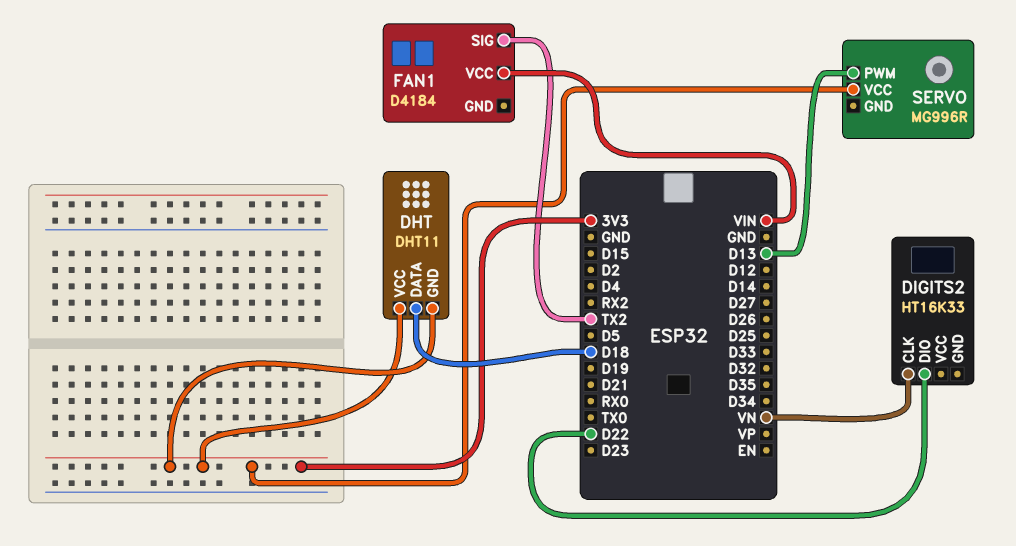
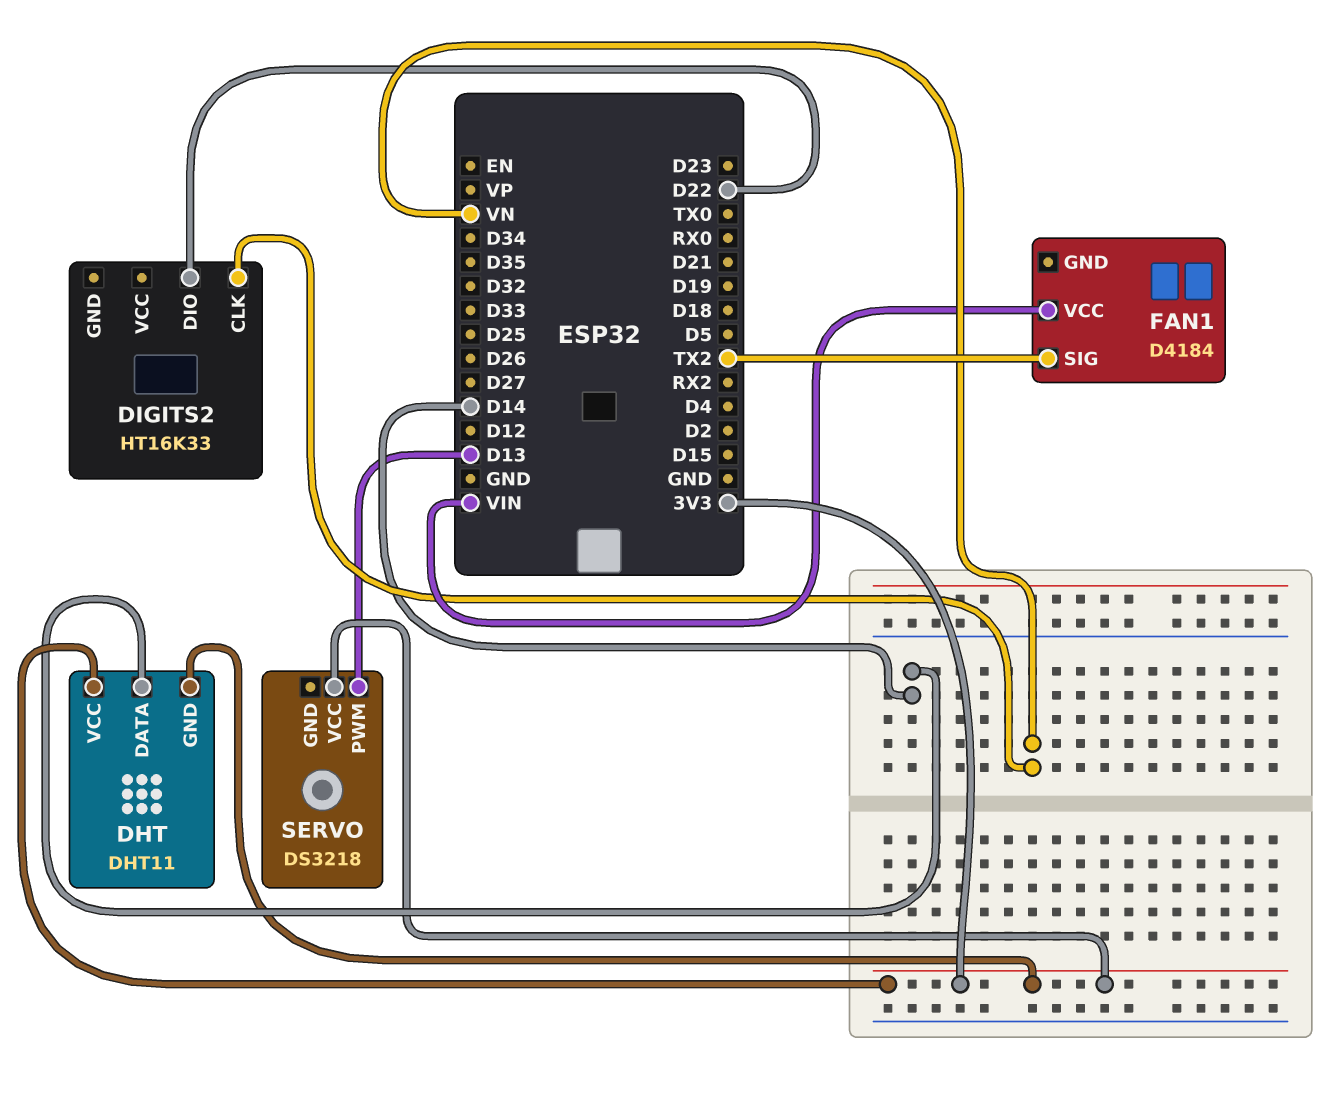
DHT pin DATA: D18 -> D14
SERVO: MG996R -> DS3218

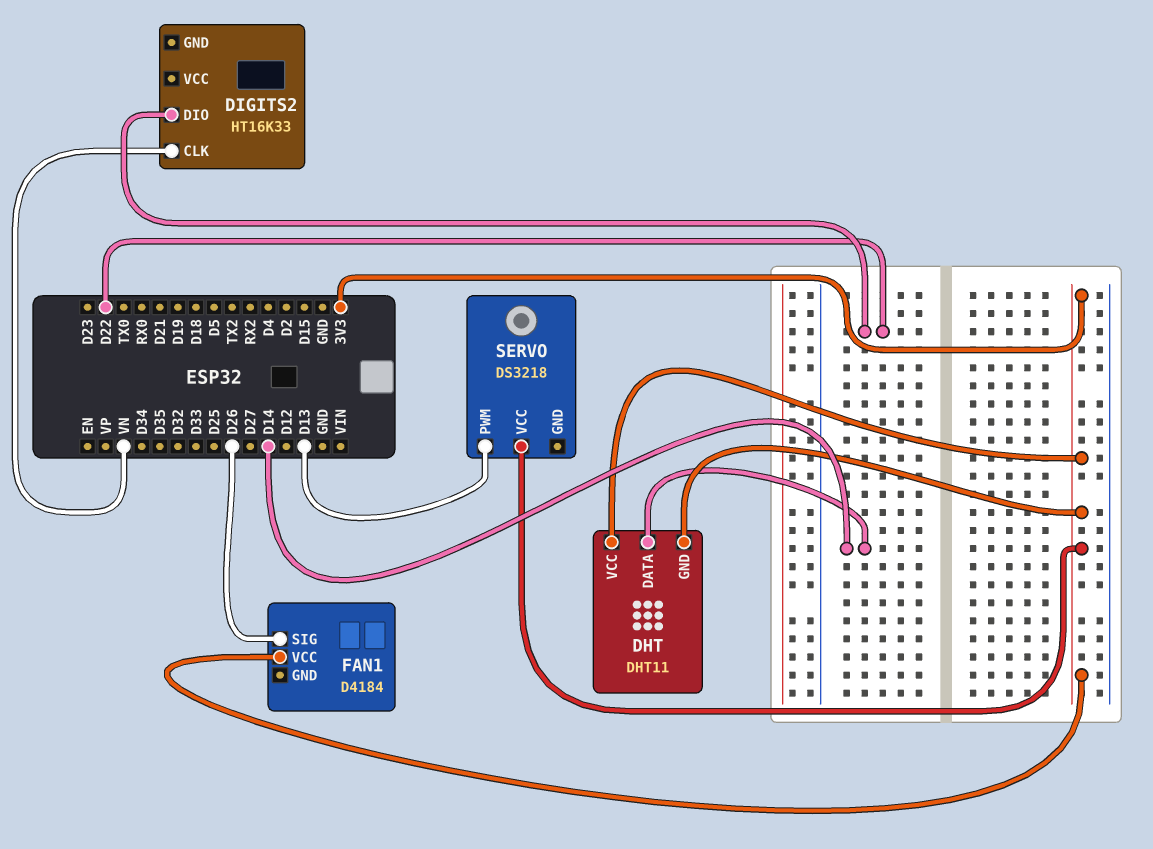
FAN1 pin SIG: TX2 -> D26
FAN1 pin VCC: VIN -> 3V3

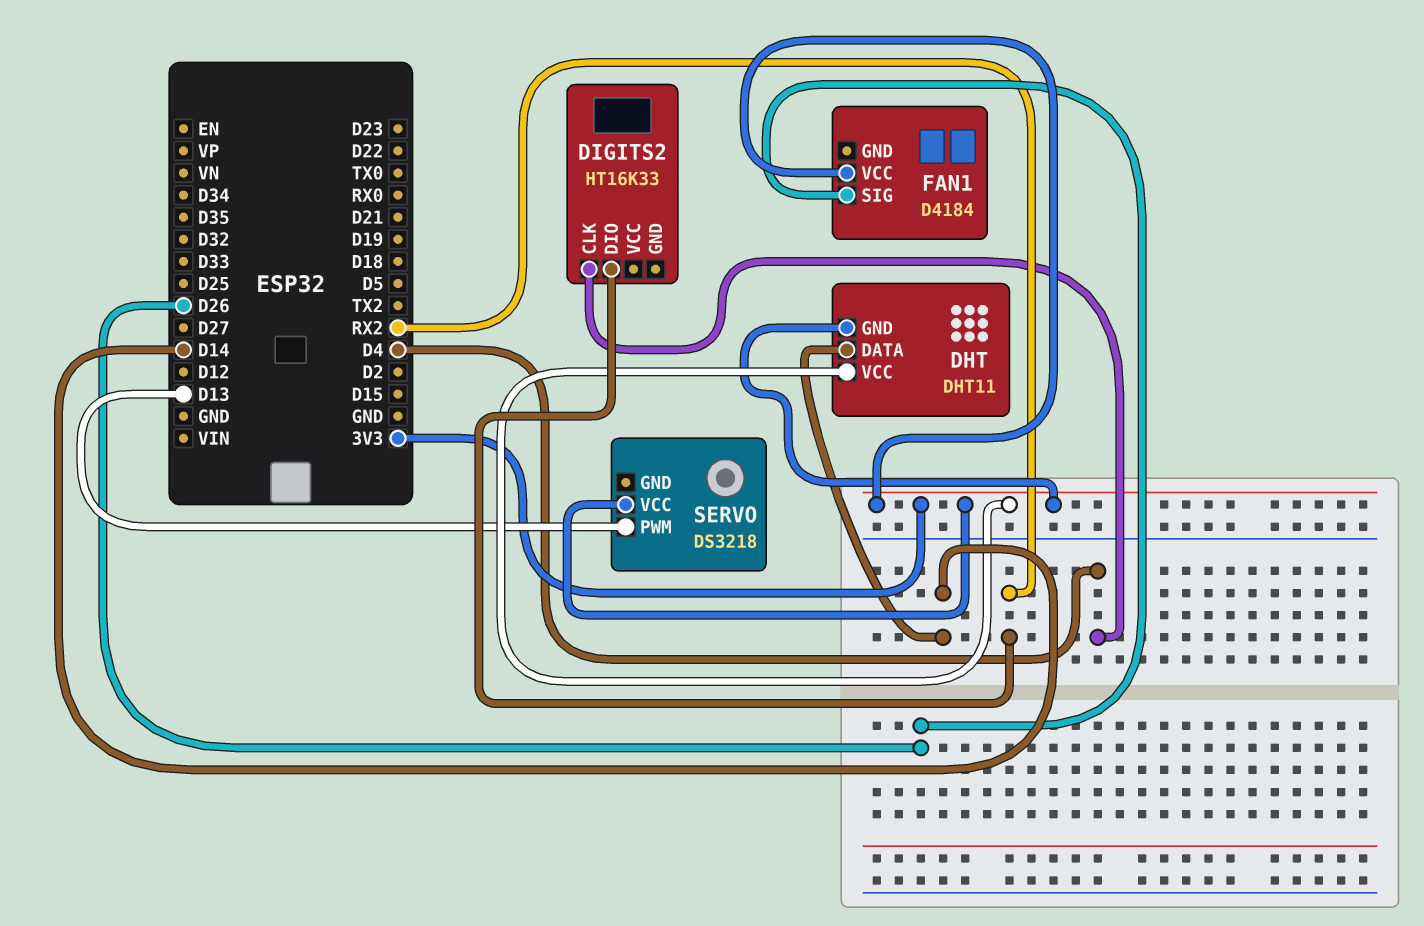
DIGITS2 pin CLK: VN -> D4
DIGITS2 pin DIO: D22 -> RX2

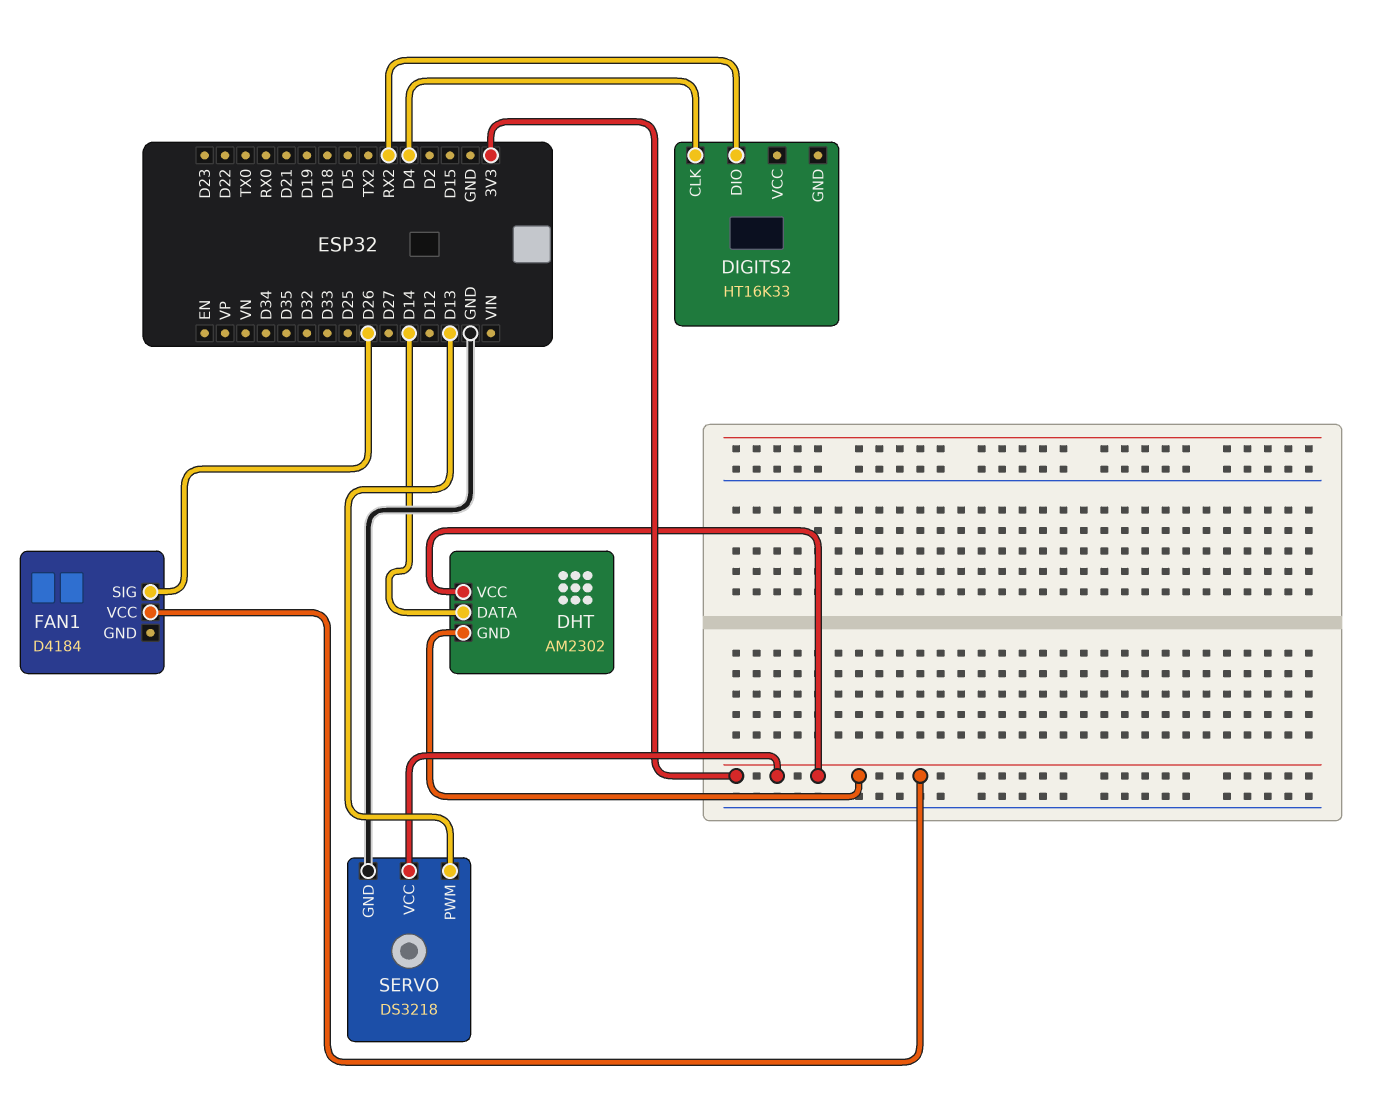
DHT: DHT11 -> AM2302
SERVO pin GND: none -> GND

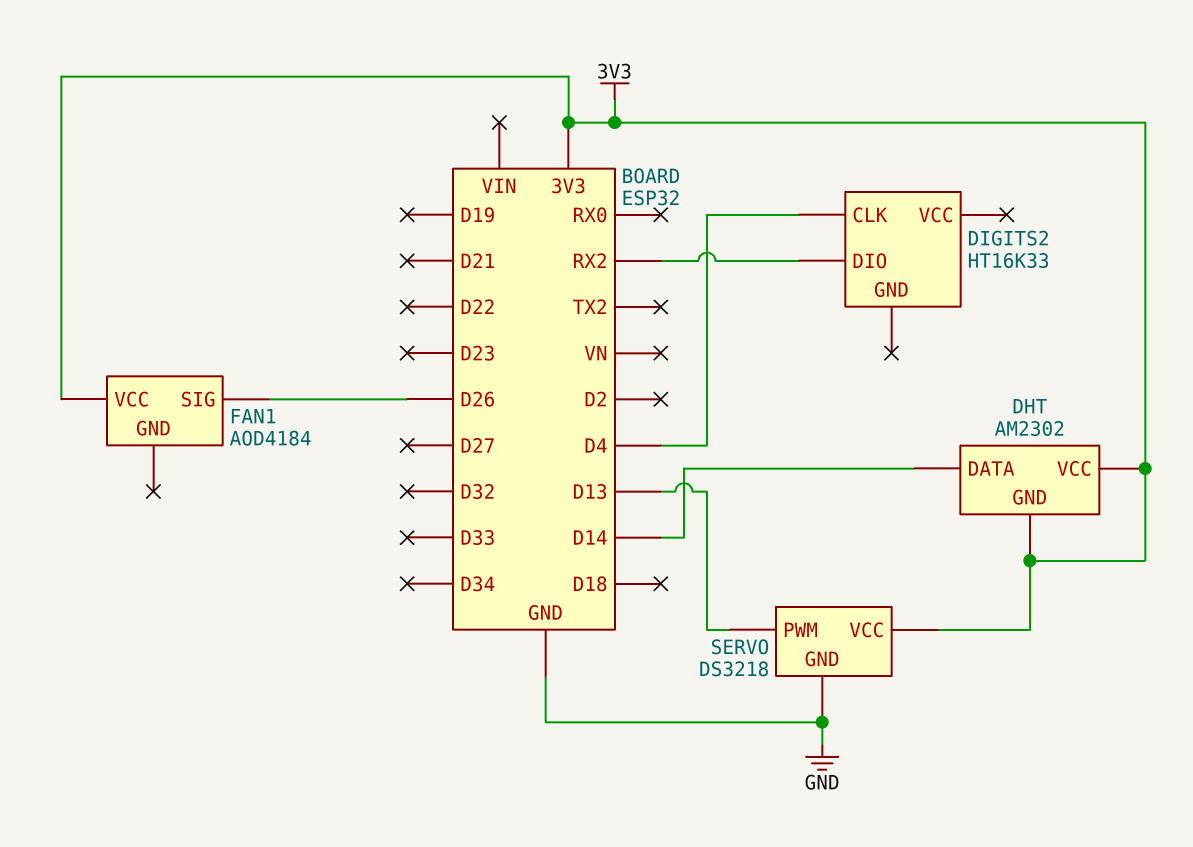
FAN1: D4184 -> AOD4184

